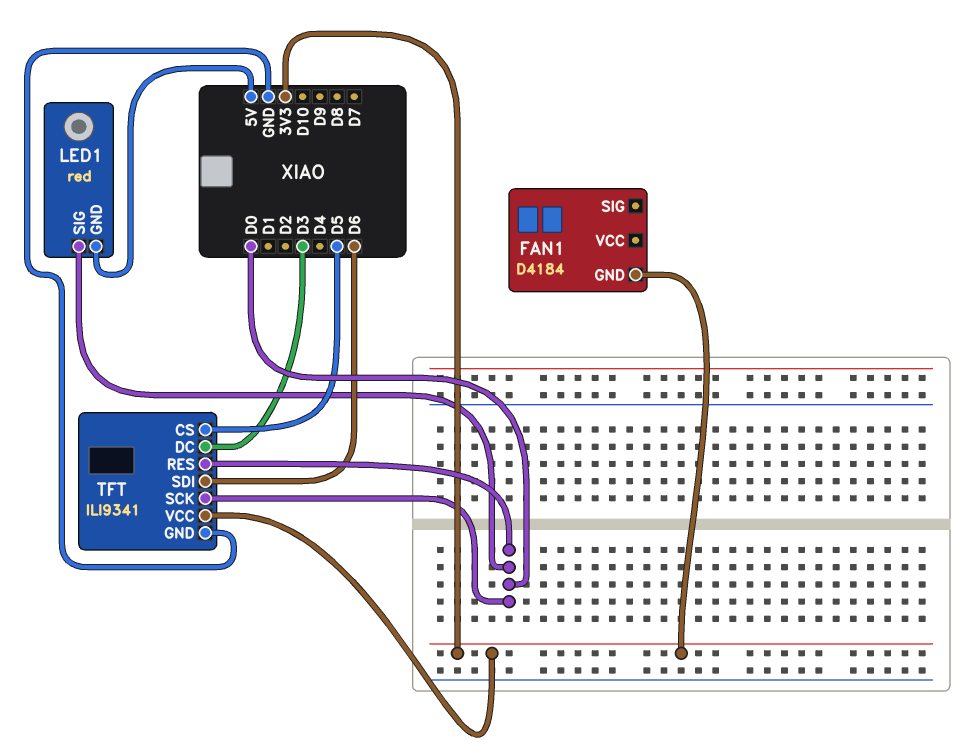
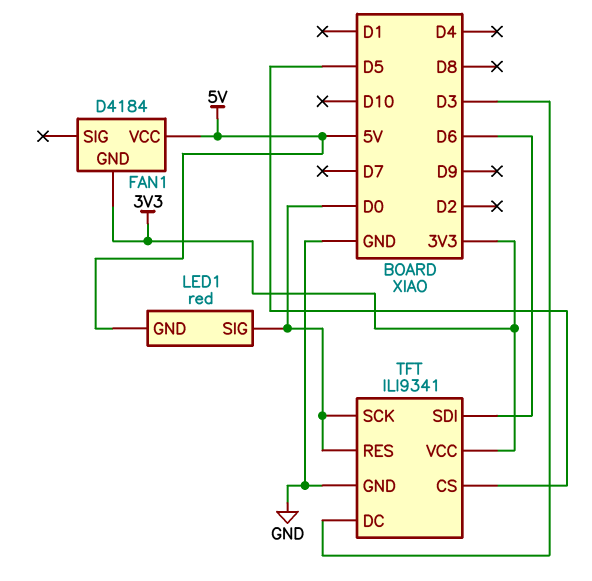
FAN1 pin VCC: none -> 5V

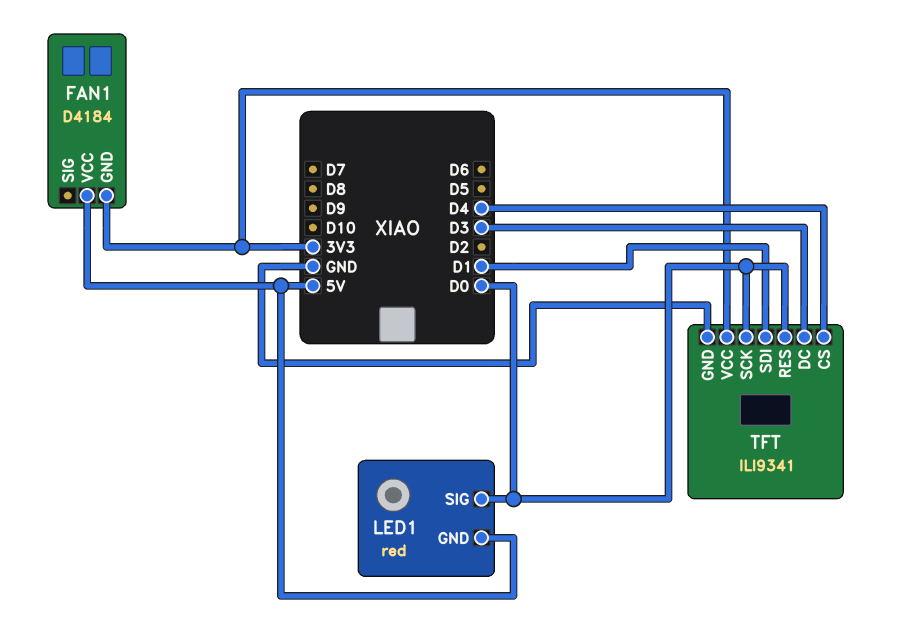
TFT pin CS: D5 -> D4
TFT pin SDI: D6 -> D1

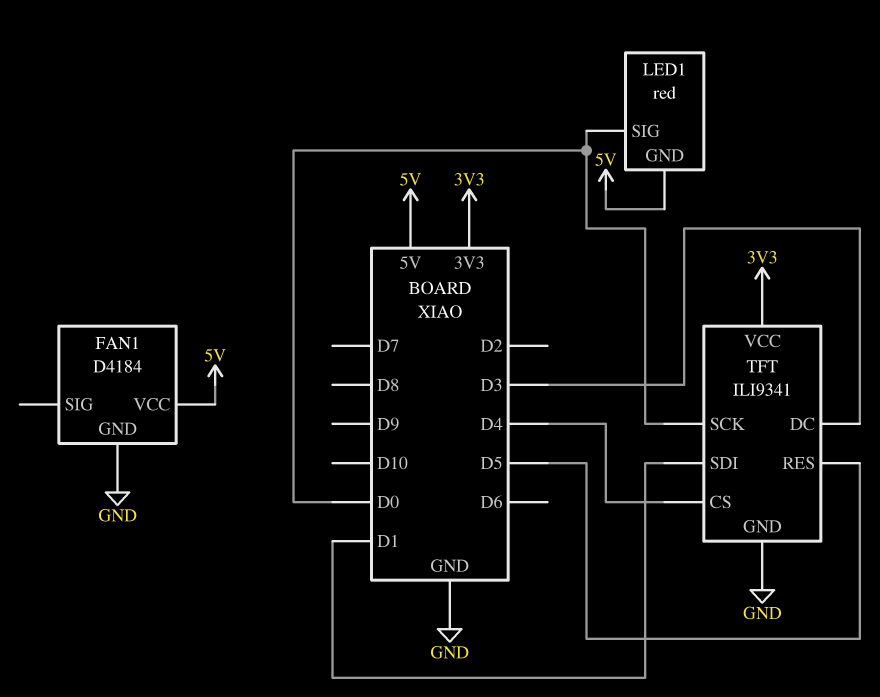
FAN1 pin GND: 3V3 -> GND
TFT pin RES: D0 -> D5

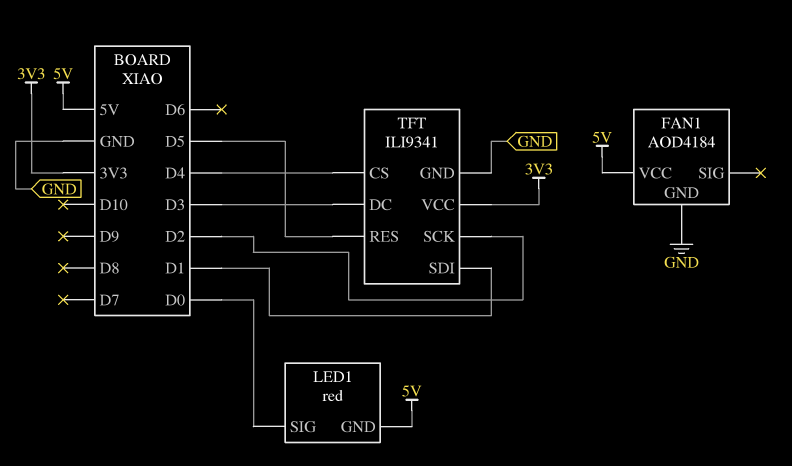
FAN1: D4184 -> AOD4184
TFT pin SCK: D0 -> D2

